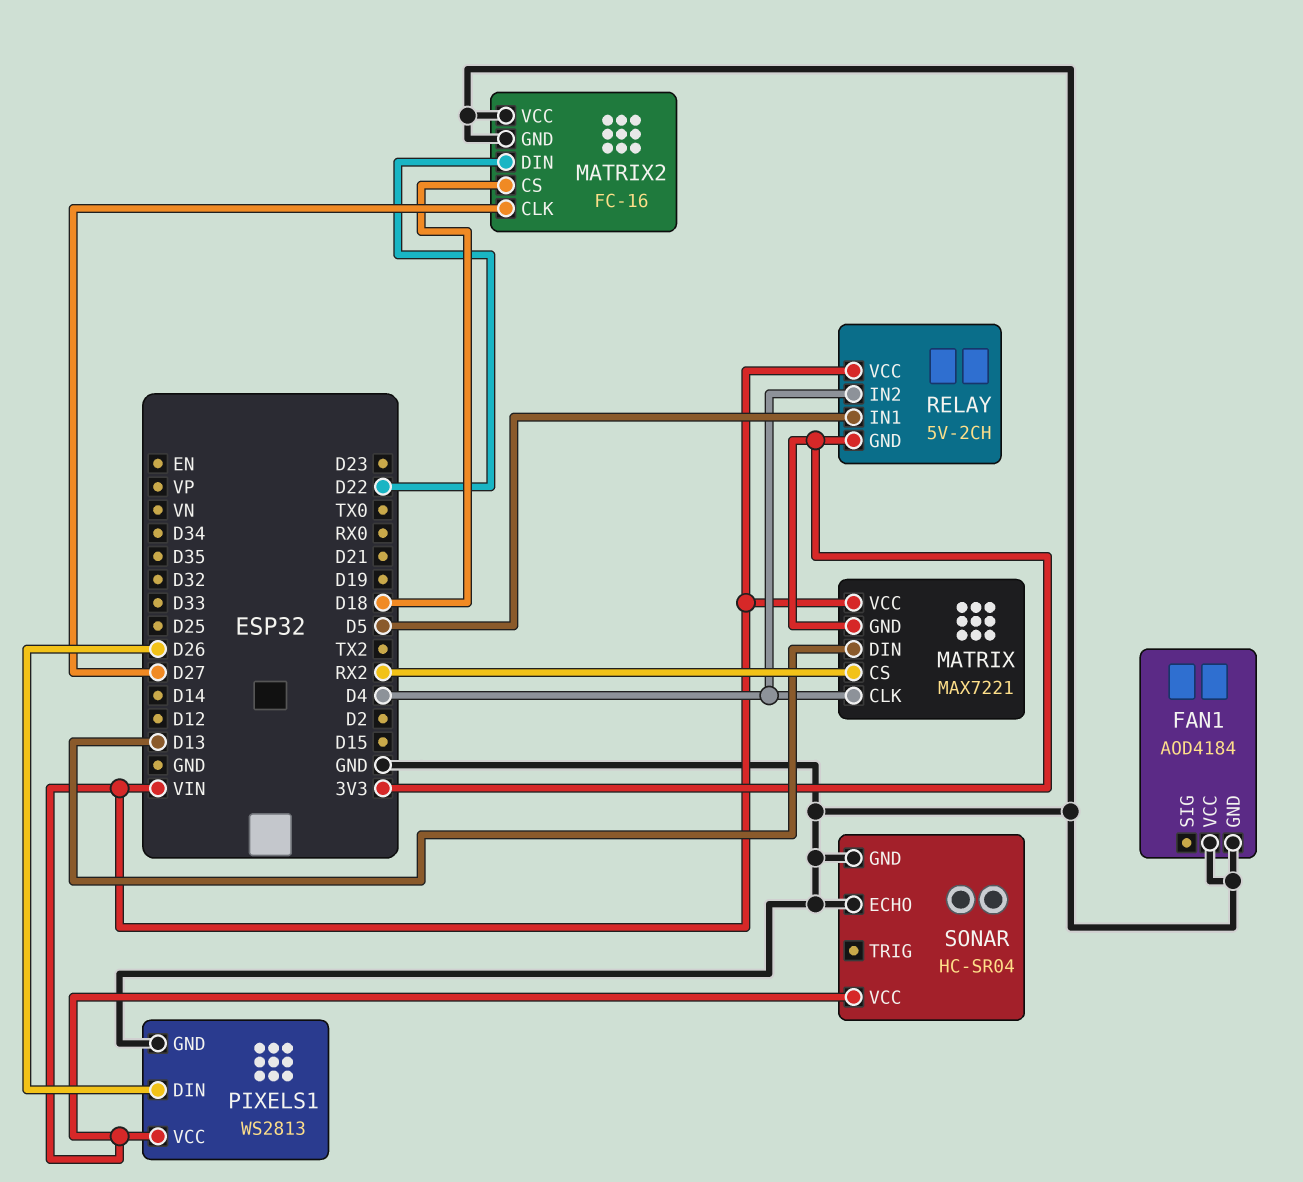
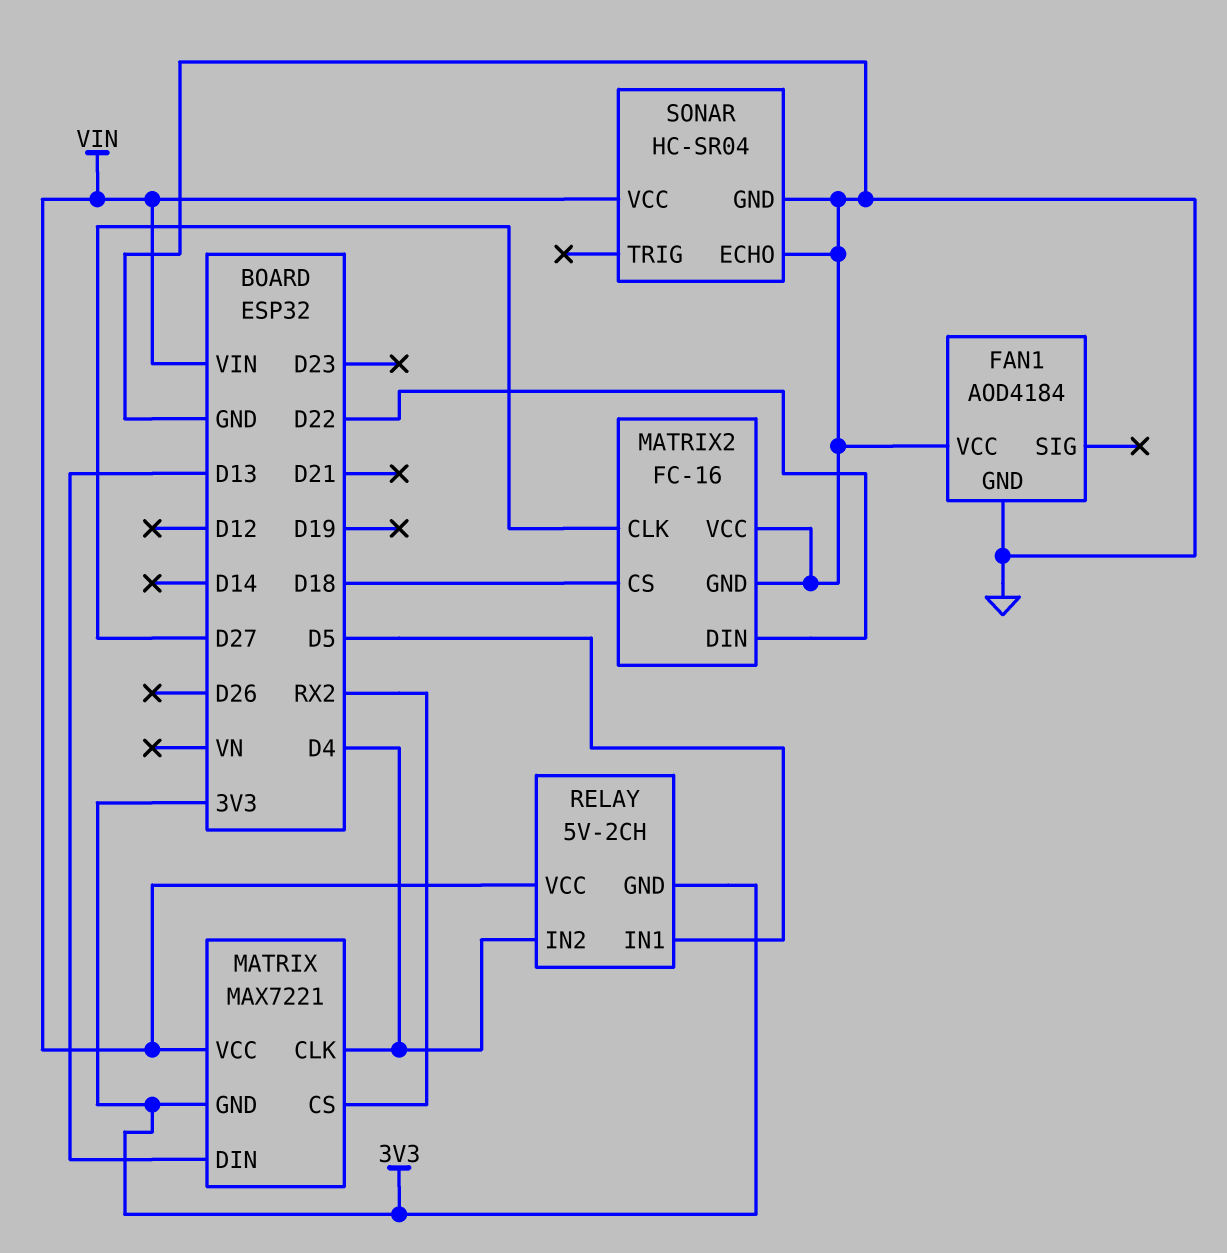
PIXELS1: WS2813 -> none
PIXELS1 pin DIN: D26 -> none
PIXELS1 pin GND: GND -> none
PIXELS1 pin VCC: VIN -> none

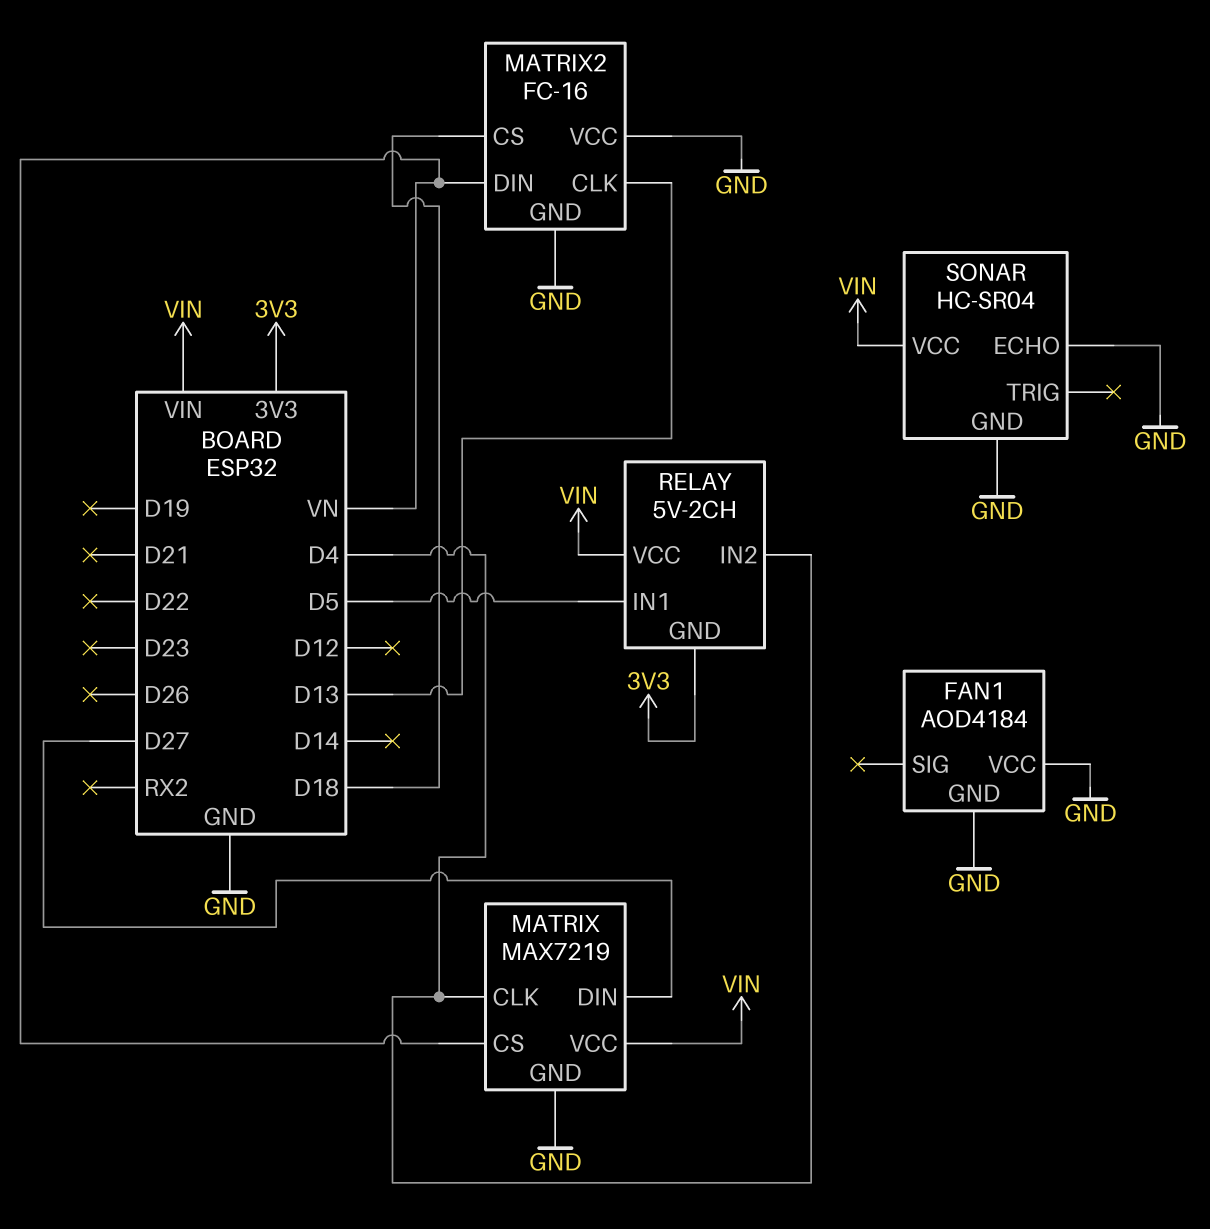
MATRIX: MAX7221 -> MAX7219
MATRIX pin CS: RX2 -> VN
MATRIX pin DIN: D13 -> D27
MATRIX pin GND: 3V3 -> GND
MATRIX2 pin CLK: D27 -> D13
MATRIX2 pin DIN: D22 -> VN

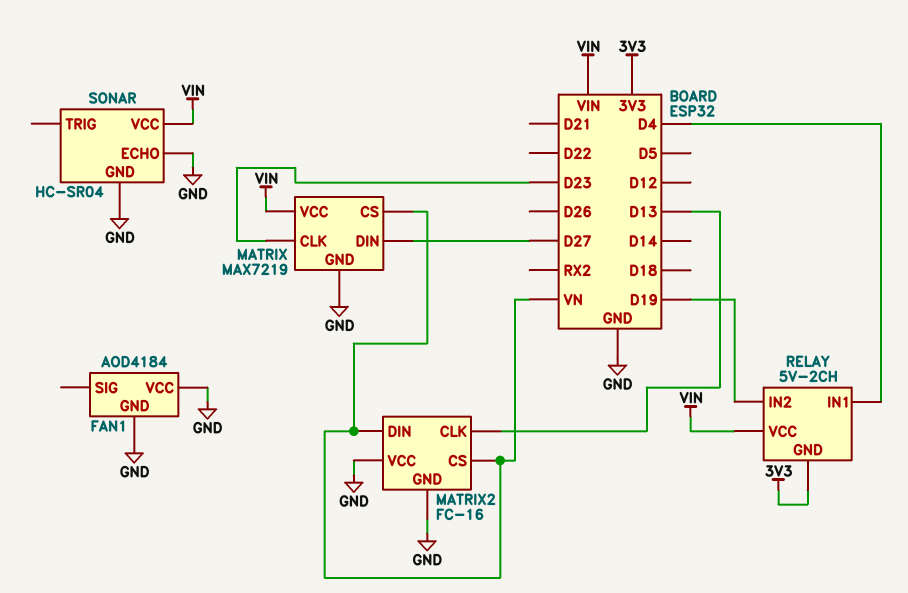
MATRIX pin CLK: D4 -> D23
MATRIX2 pin CS: D18 -> VN
RELAY pin IN1: D5 -> D4
RELAY pin IN2: D4 -> D19

